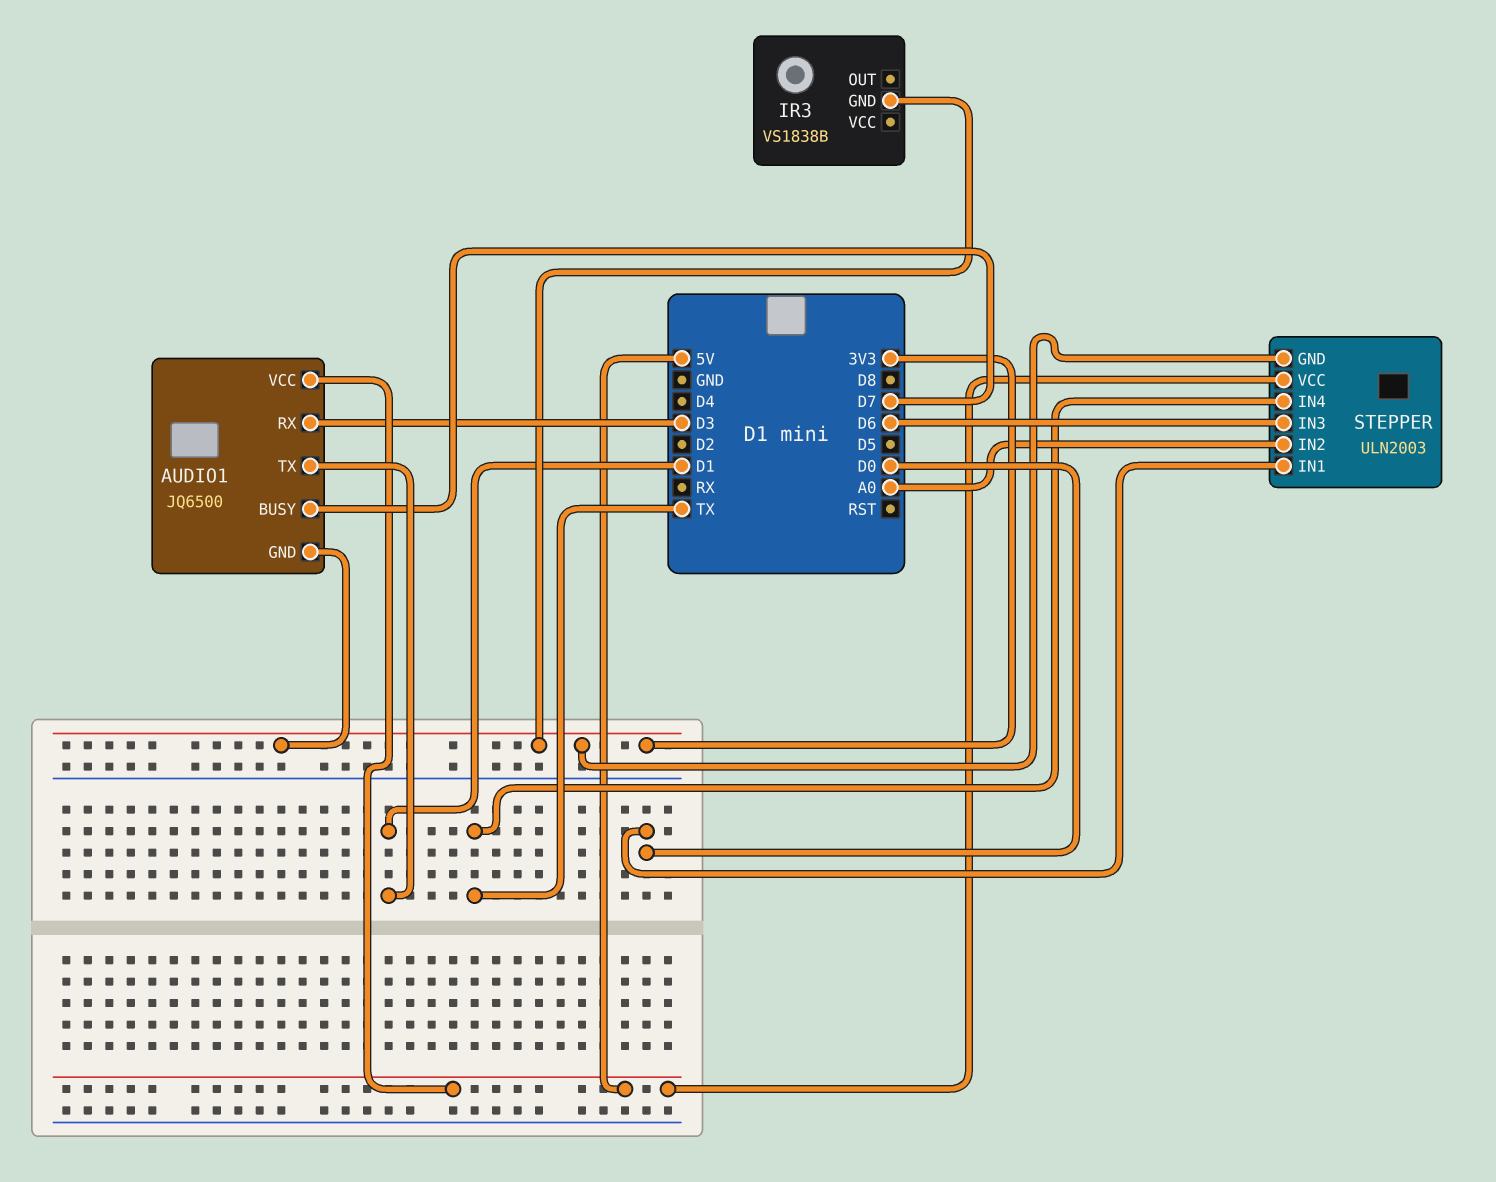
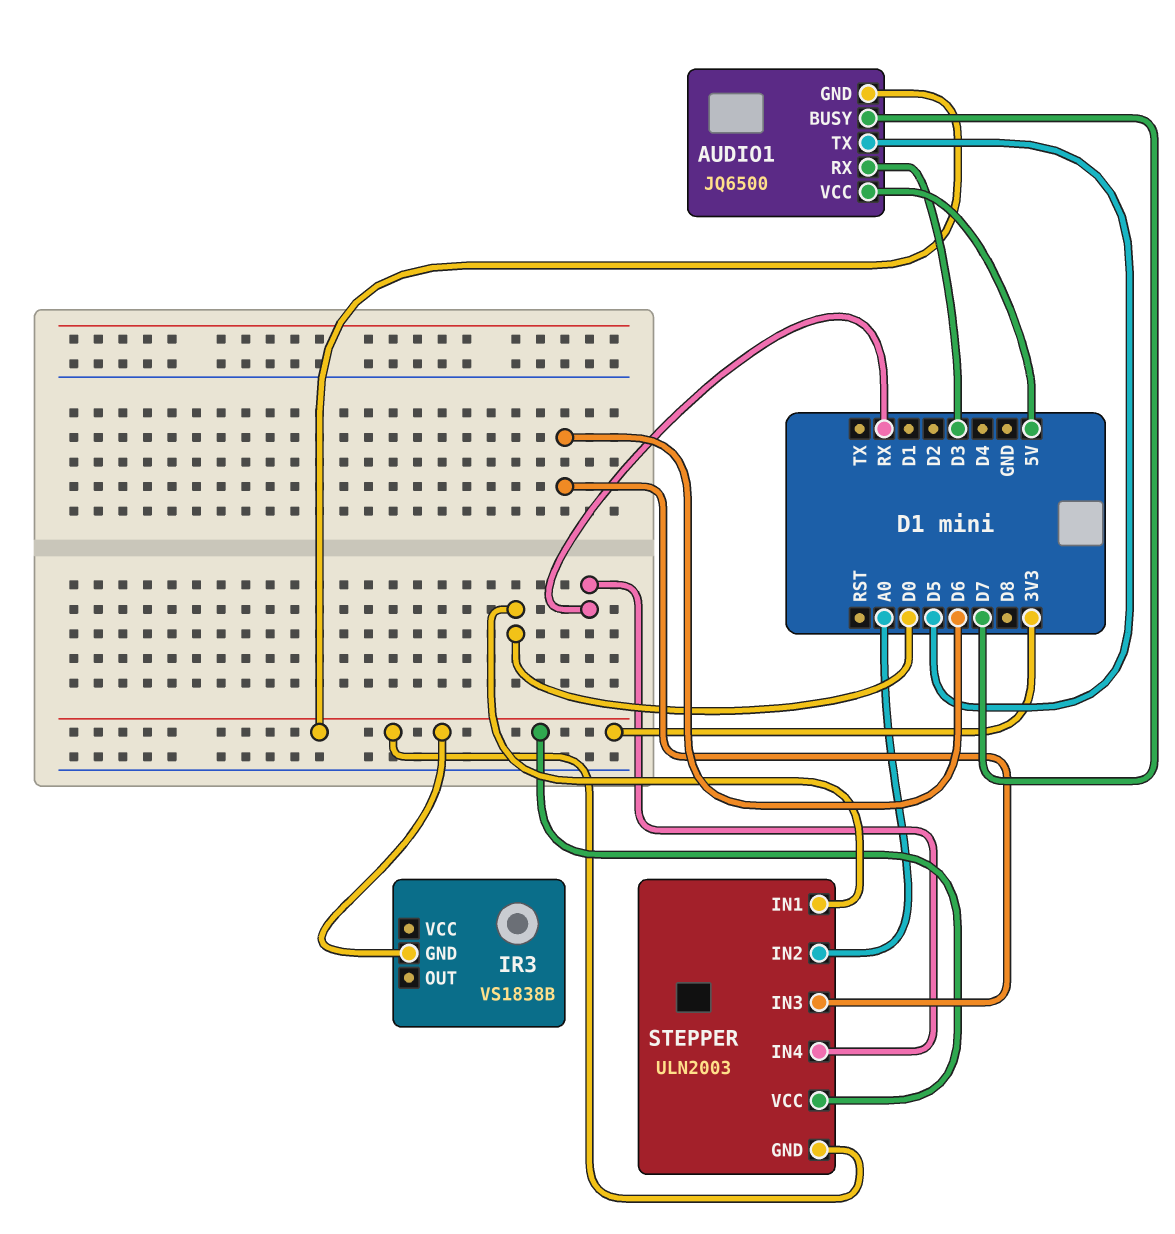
AUDIO1 pin TX: D1 -> D5
STEPPER pin IN4: TX -> RX
STEPPER pin VCC: 5V -> 3V3

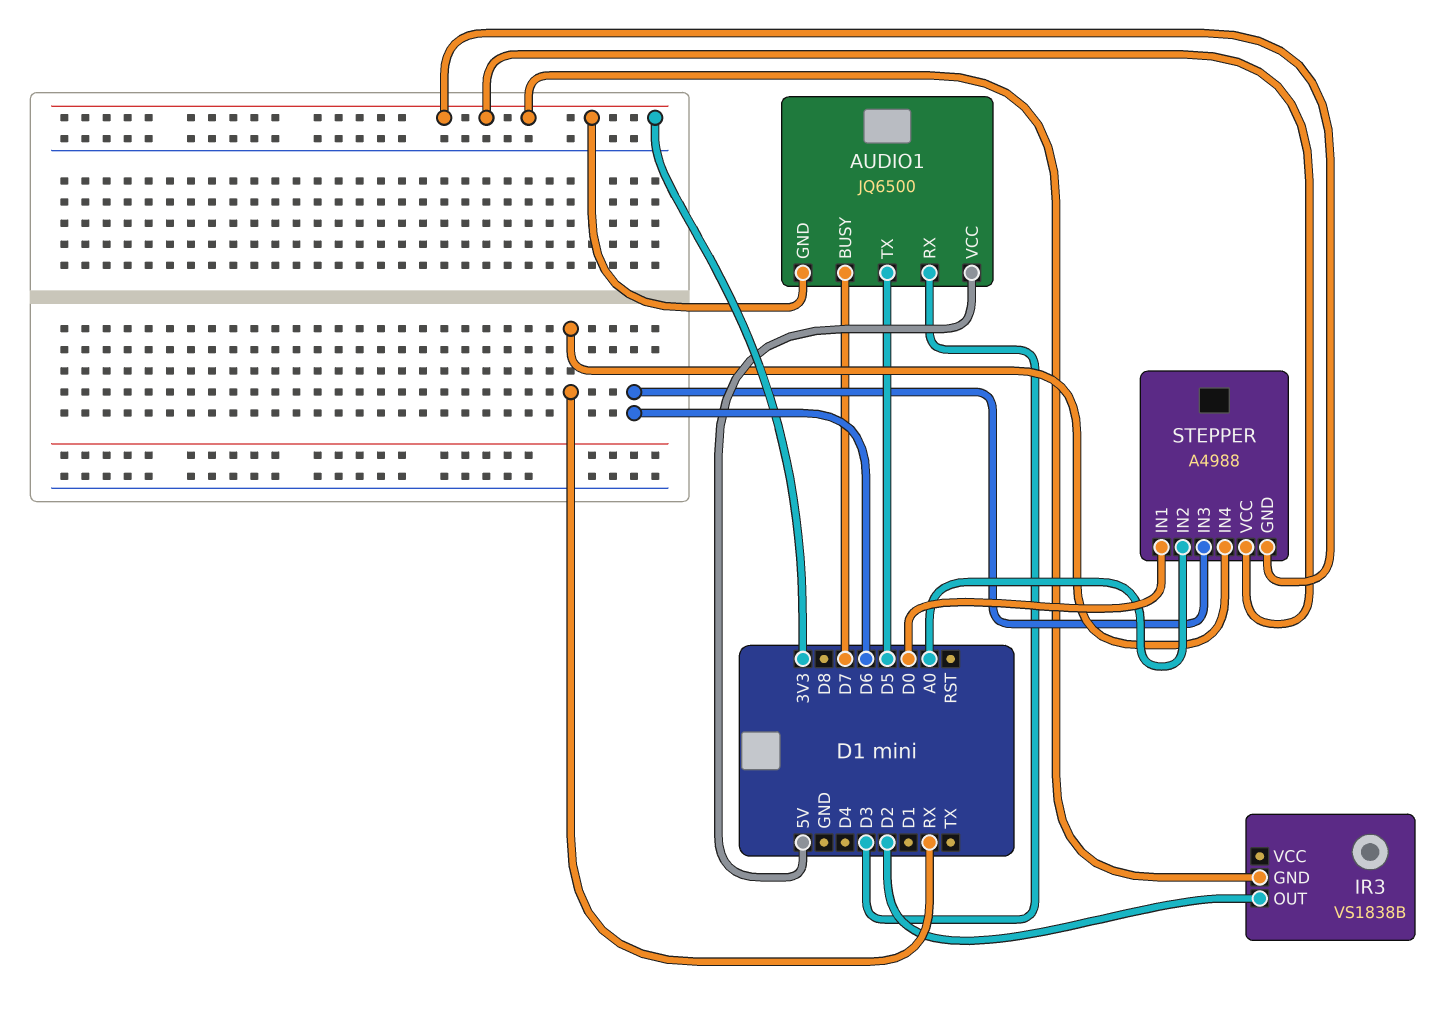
IR3 pin OUT: none -> D2
STEPPER: ULN2003 -> A4988

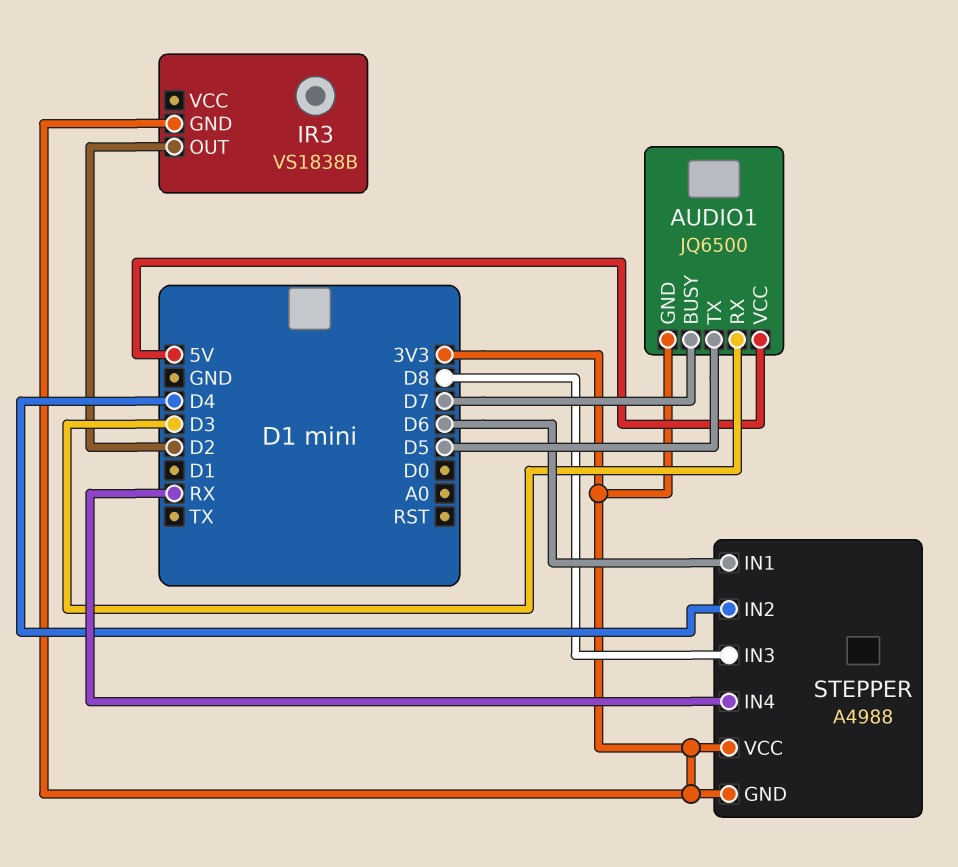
STEPPER pin IN1: D0 -> D6
STEPPER pin IN2: A0 -> D4
STEPPER pin IN3: D6 -> D8

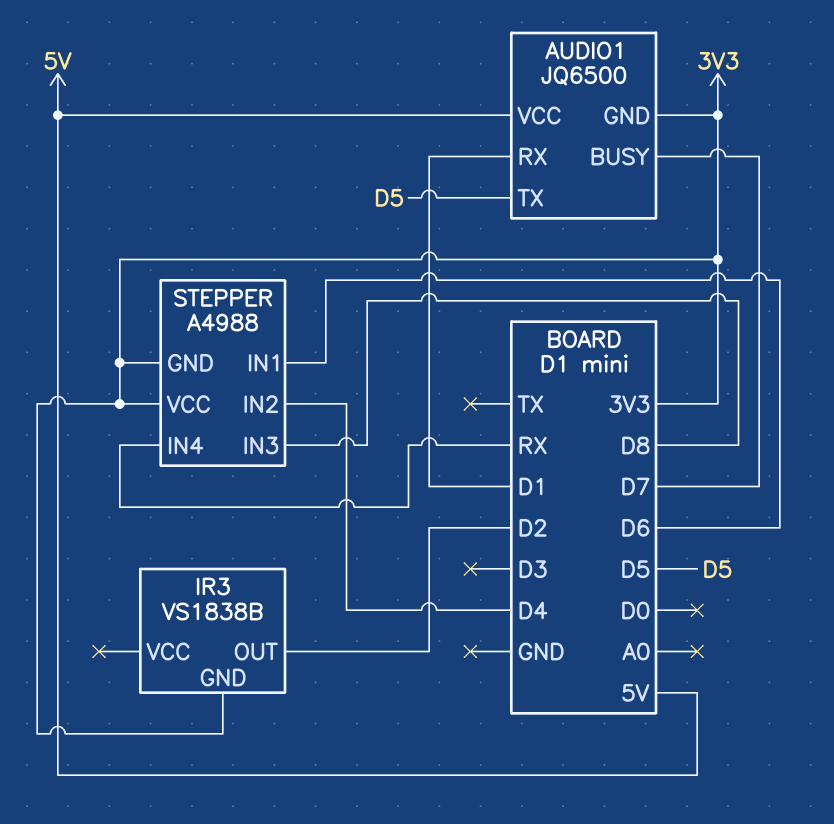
AUDIO1 pin RX: D3 -> D1

